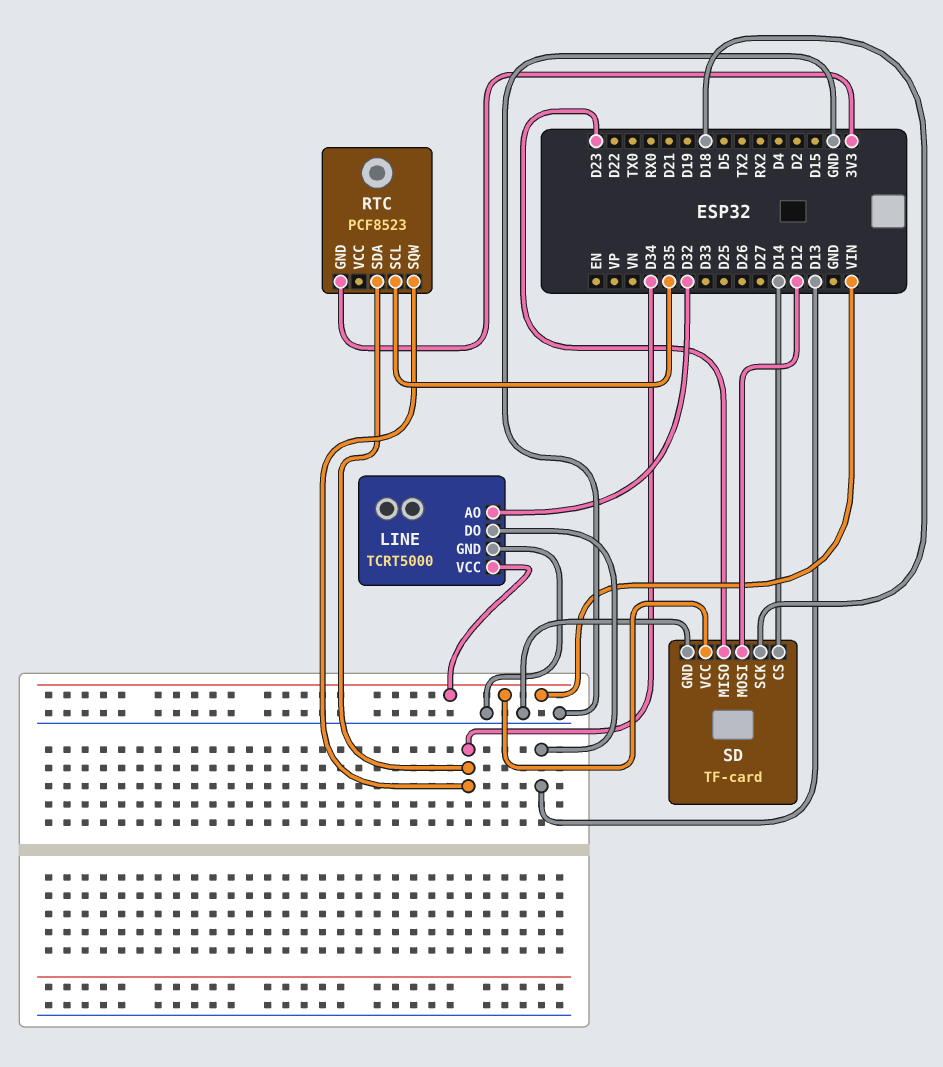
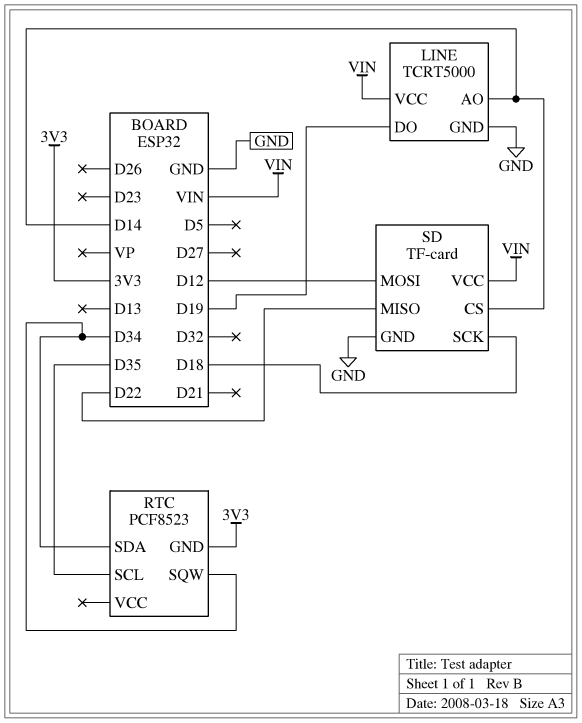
LINE pin AO: D32 -> D14
LINE pin DO: D13 -> D19
SD pin MISO: D23 -> D22

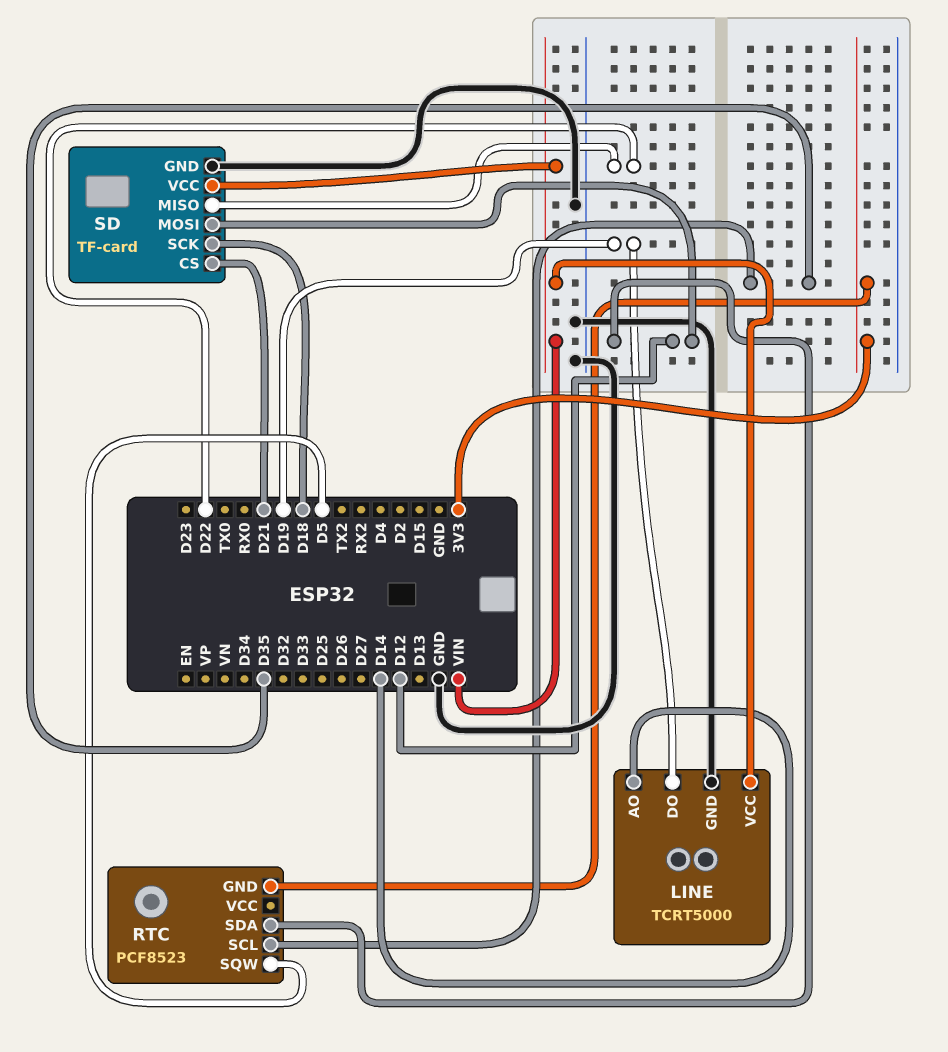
RTC pin SDA: D34 -> D12
RTC pin SQW: D34 -> D5
SD pin CS: D14 -> D21

